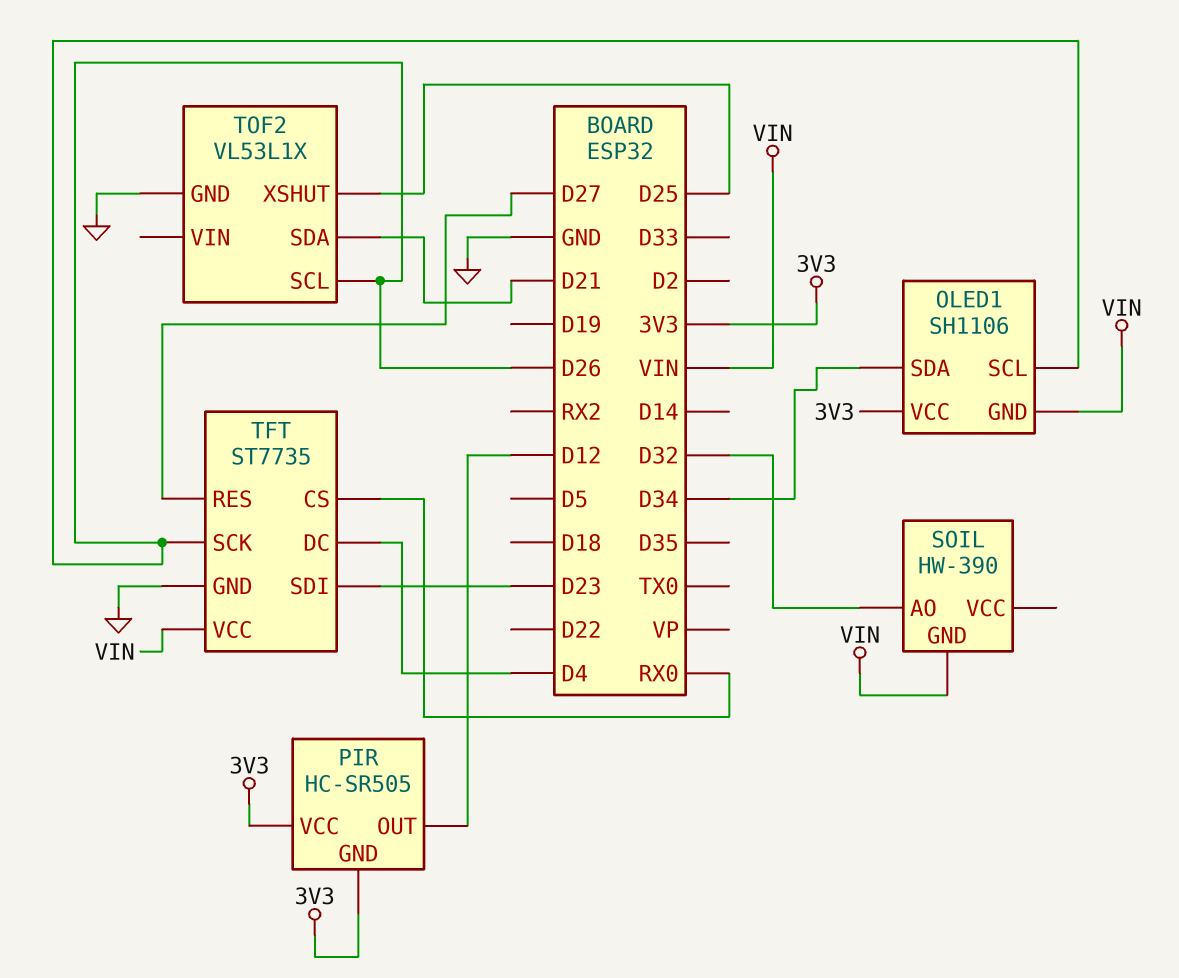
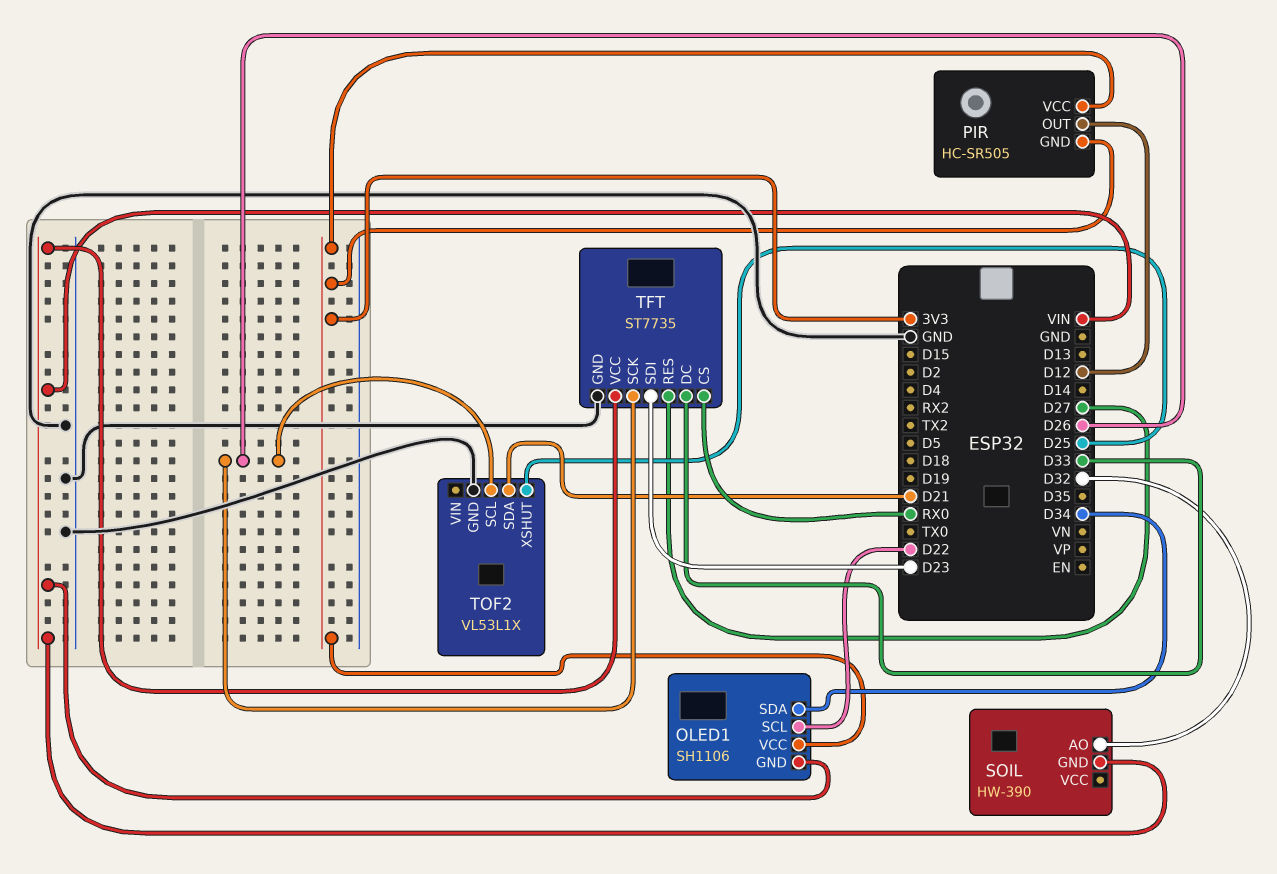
OLED1 pin SCL: D26 -> D22
TFT pin DC: D4 -> D33

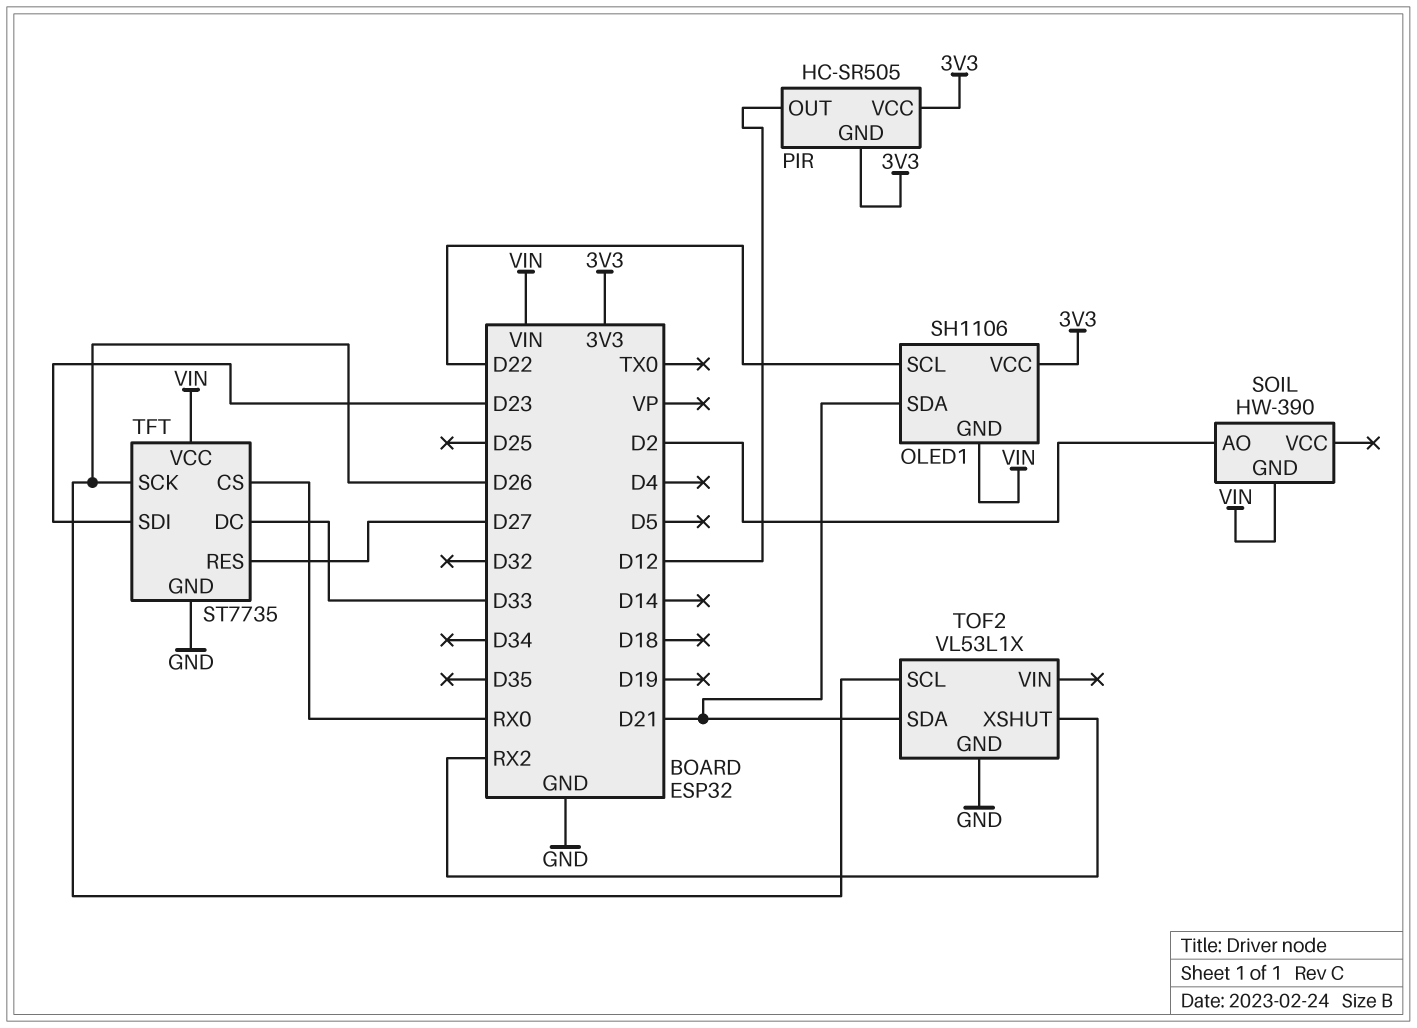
OLED1 pin SDA: D34 -> D21
SOIL pin AO: D32 -> D2
TOF2 pin XSHUT: D25 -> RX2

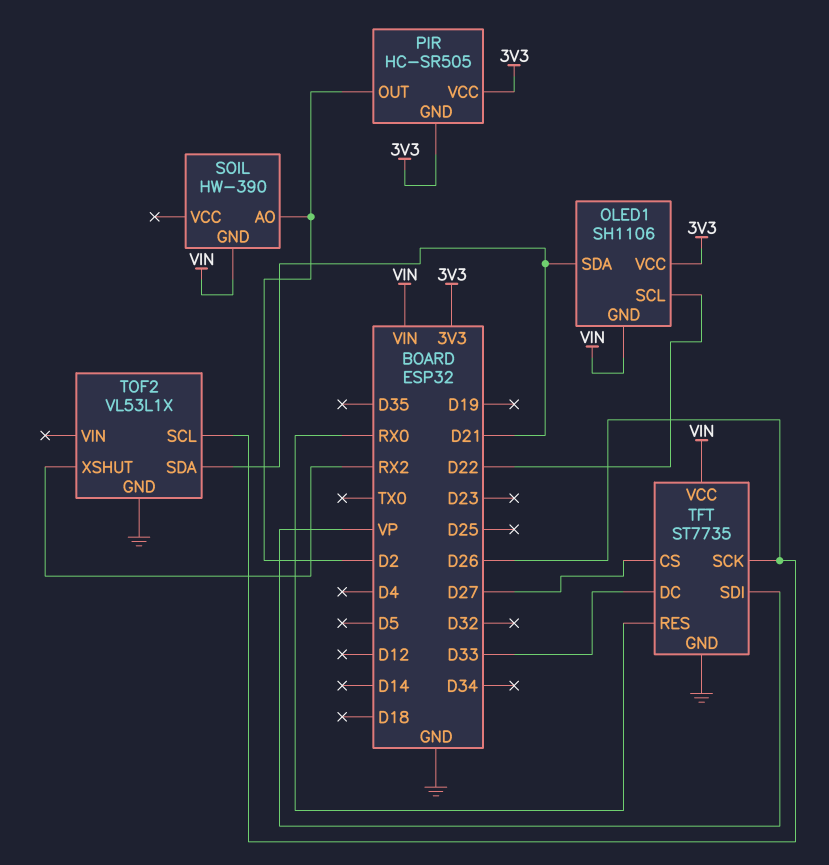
PIR pin OUT: D12 -> D2
TFT pin CS: RX0 -> D27
TFT pin RES: D27 -> RX0
TFT pin SDI: D23 -> VP

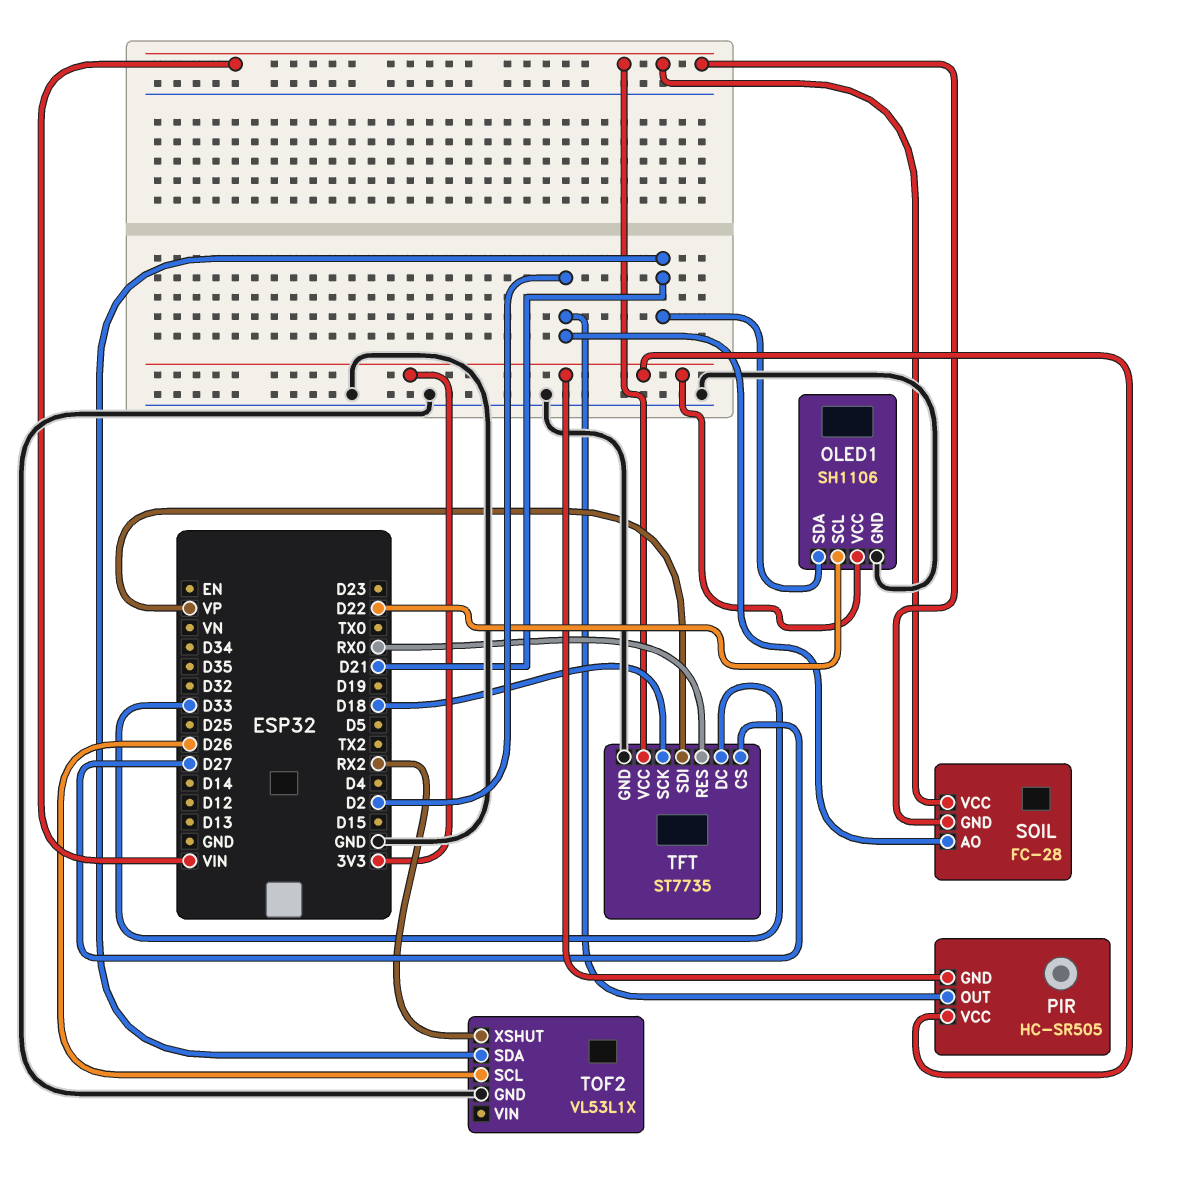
OLED1 pin GND: VIN -> GND
SOIL: HW-390 -> FC-28
SOIL pin VCC: none -> VIN
TFT pin SCK: D26 -> D18

